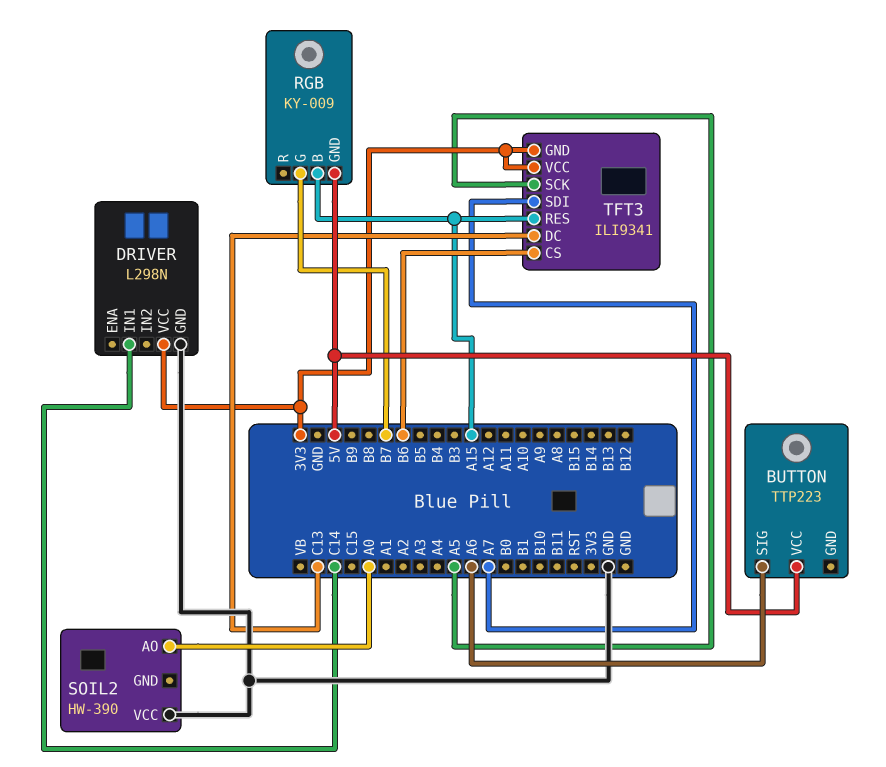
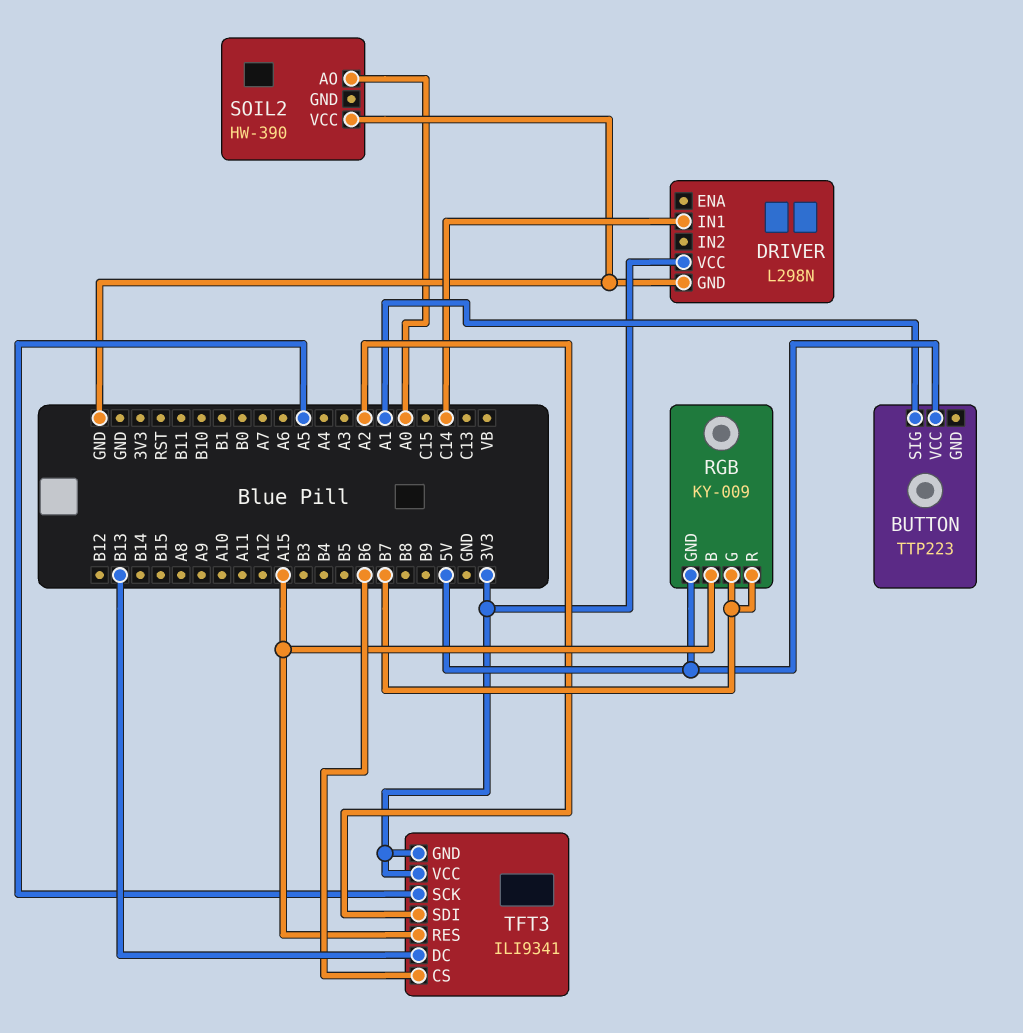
BUTTON pin SIG: A6 -> A1
RGB pin R: none -> B7
TFT3 pin DC: C13 -> B13
TFT3 pin SDI: A7 -> A2

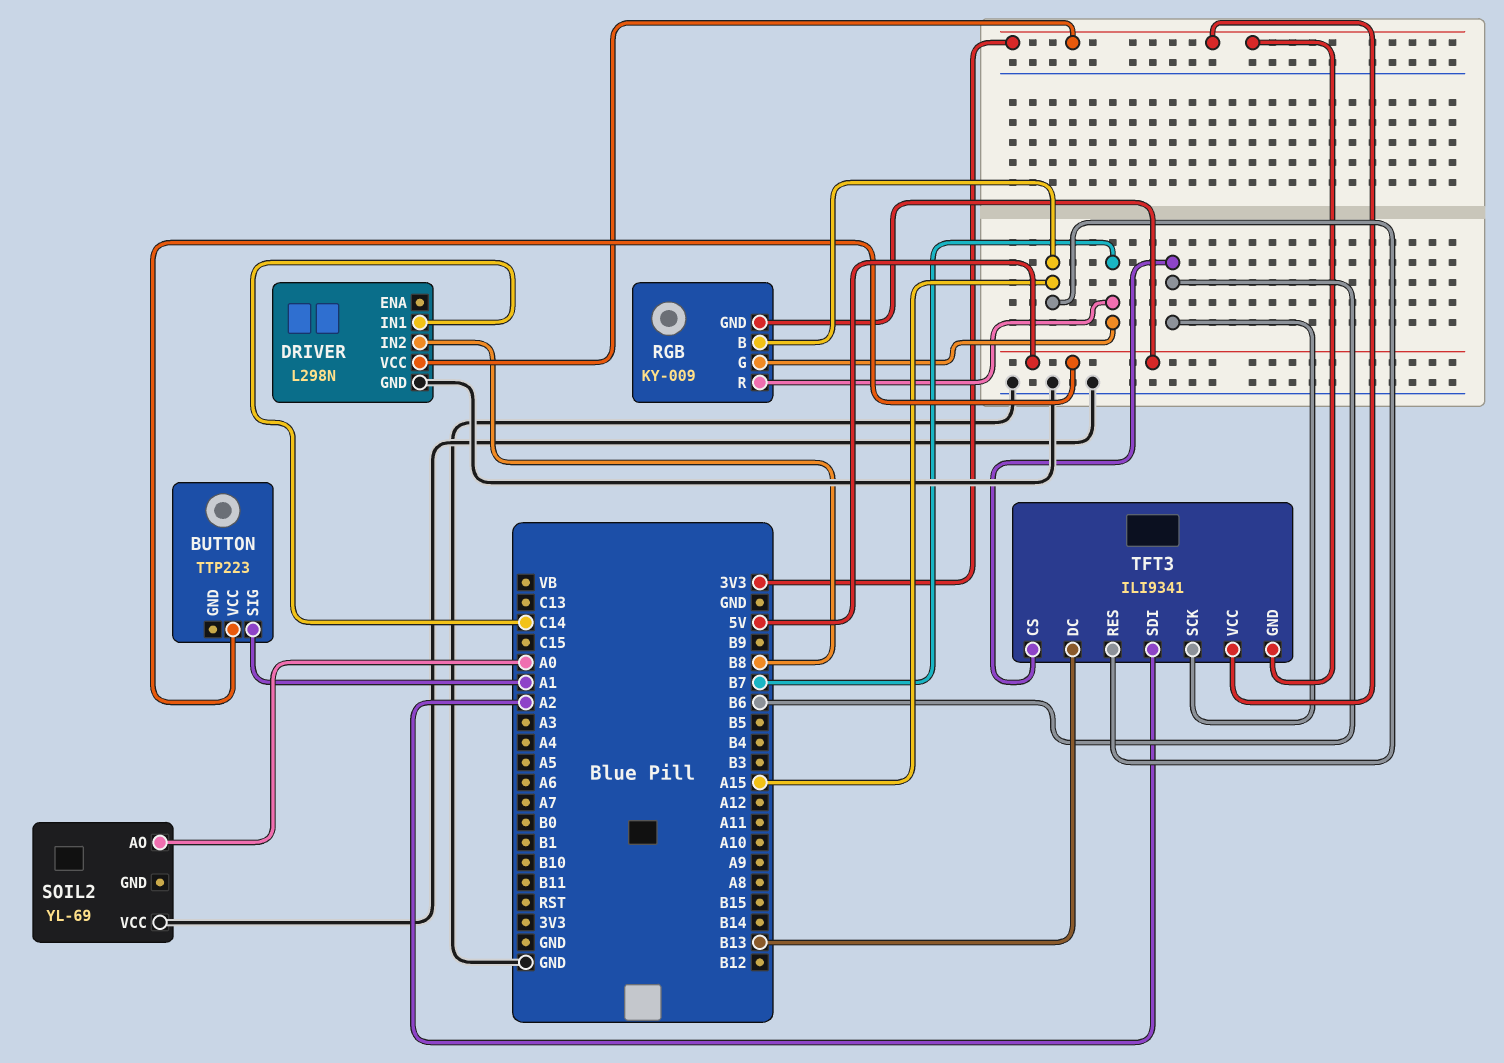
DRIVER pin IN2: none -> B8
SOIL2: HW-390 -> YL-69
TFT3 pin SCK: A5 -> B6

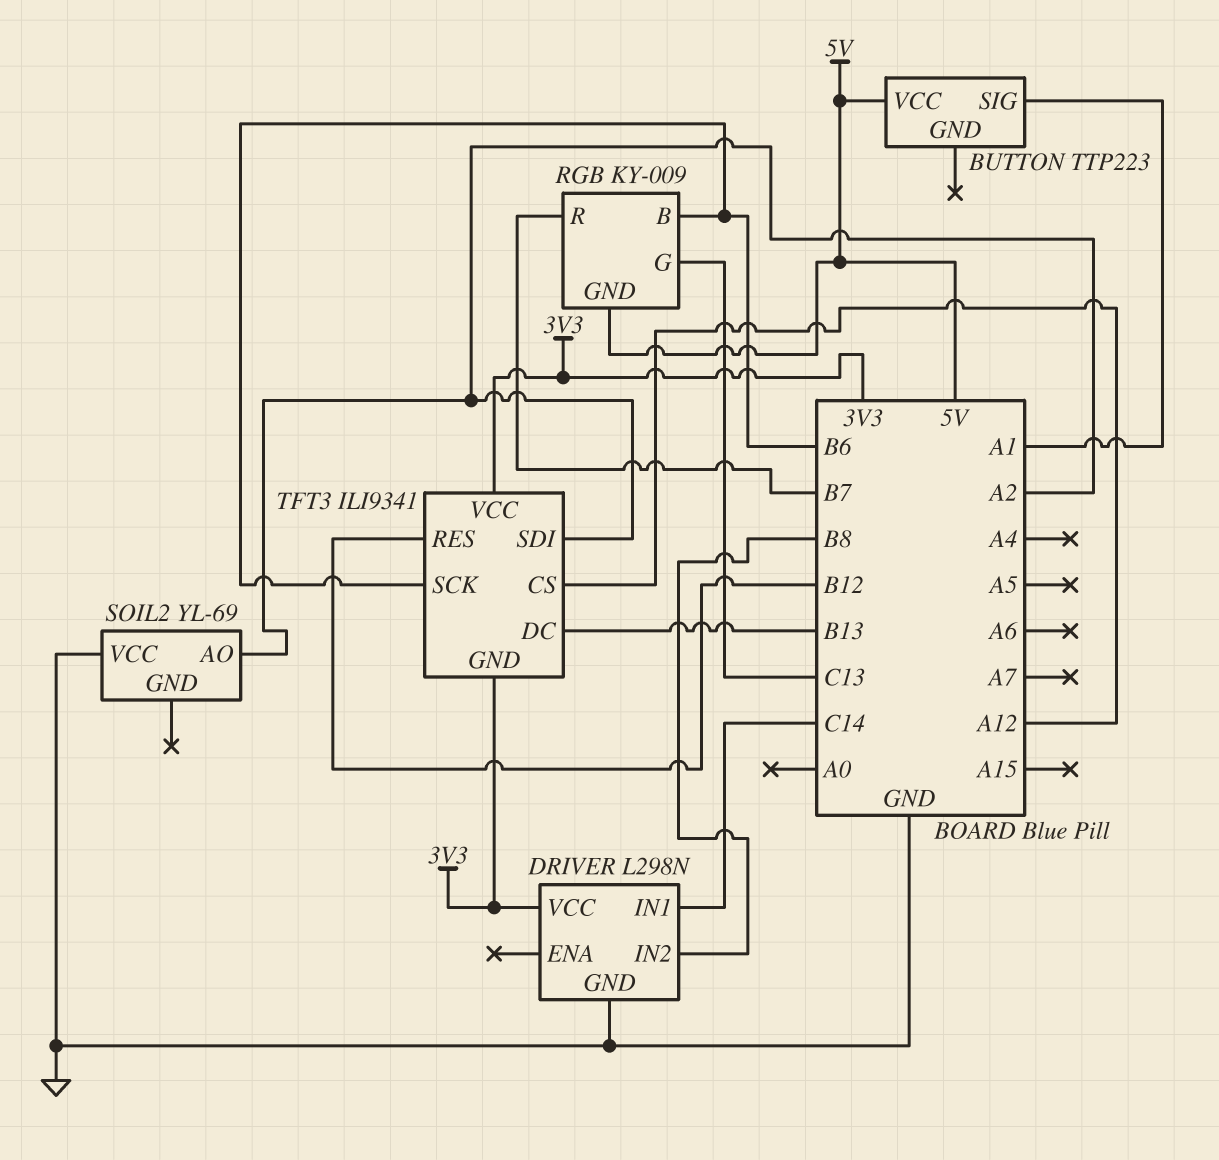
RGB pin B: A15 -> B6
RGB pin G: B7 -> C13
SOIL2 pin AO: A0 -> A2
TFT3 pin CS: B6 -> A12
TFT3 pin RES: A15 -> B12

